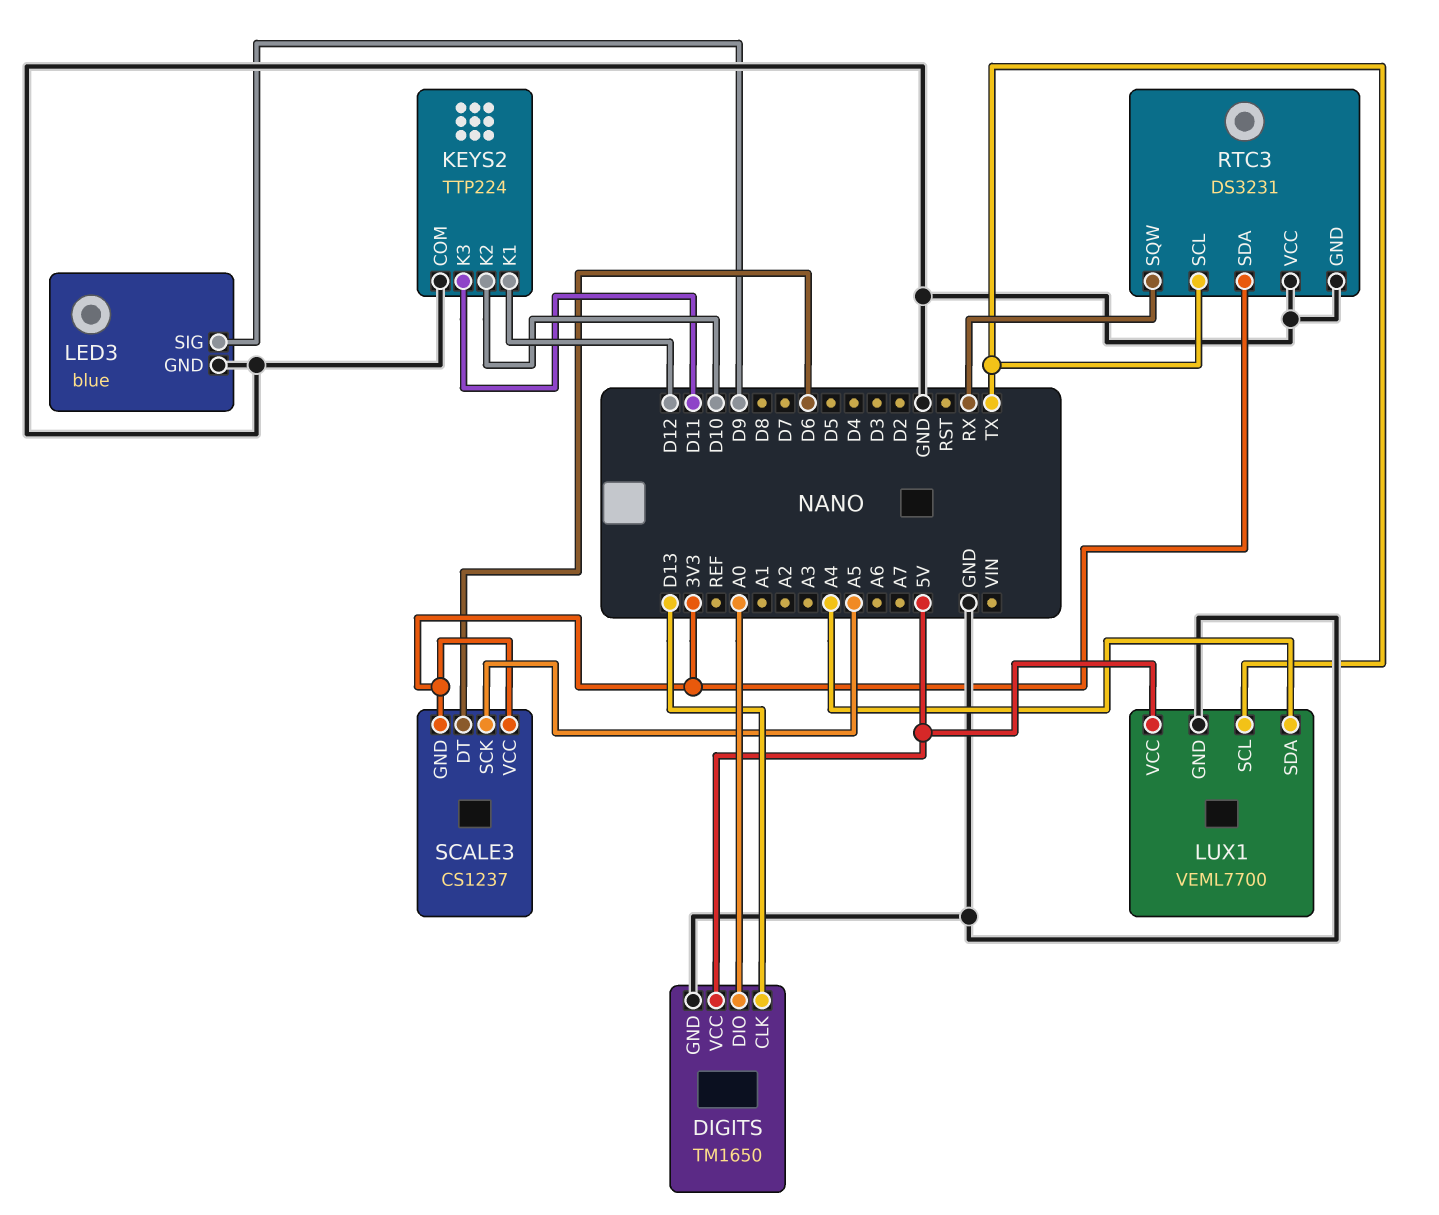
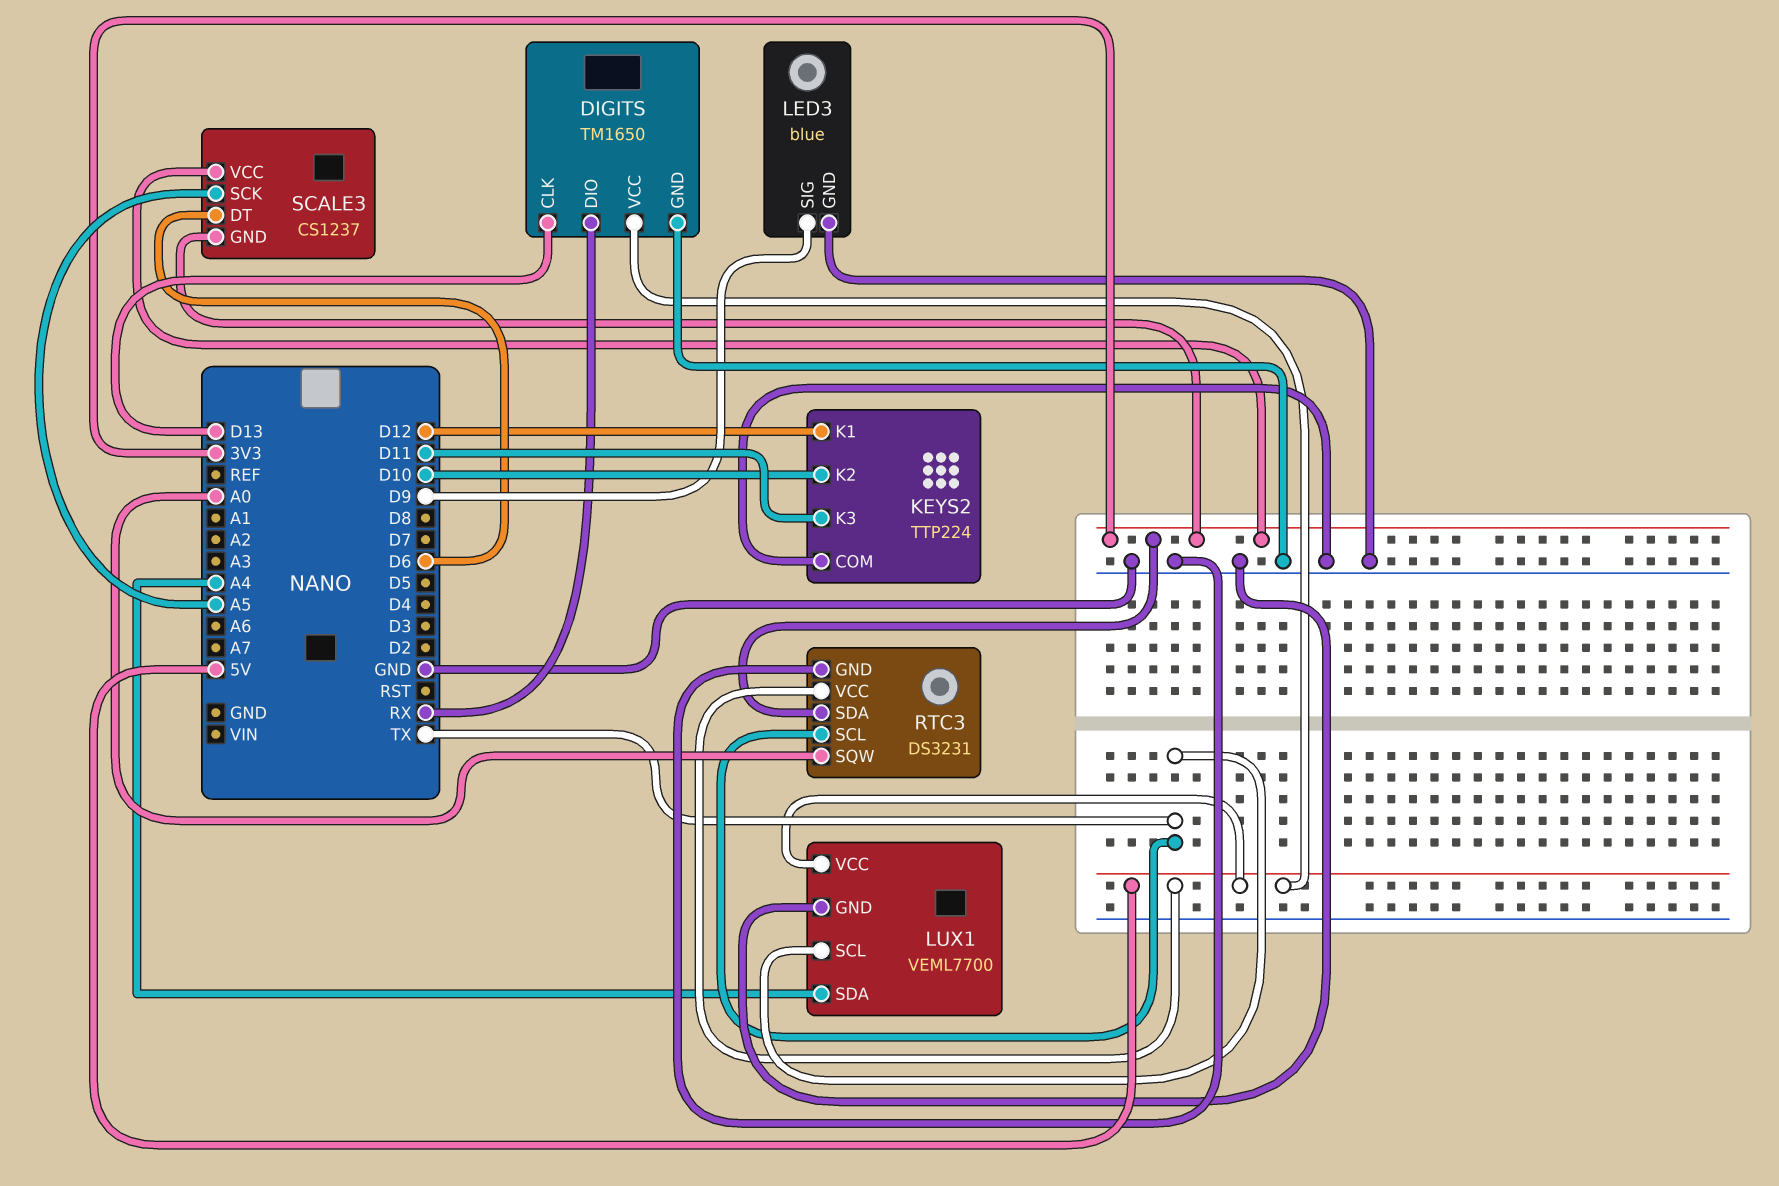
DIGITS pin DIO: A0 -> RX
RTC3 pin SQW: RX -> A0
RTC3 pin VCC: GND -> 5V

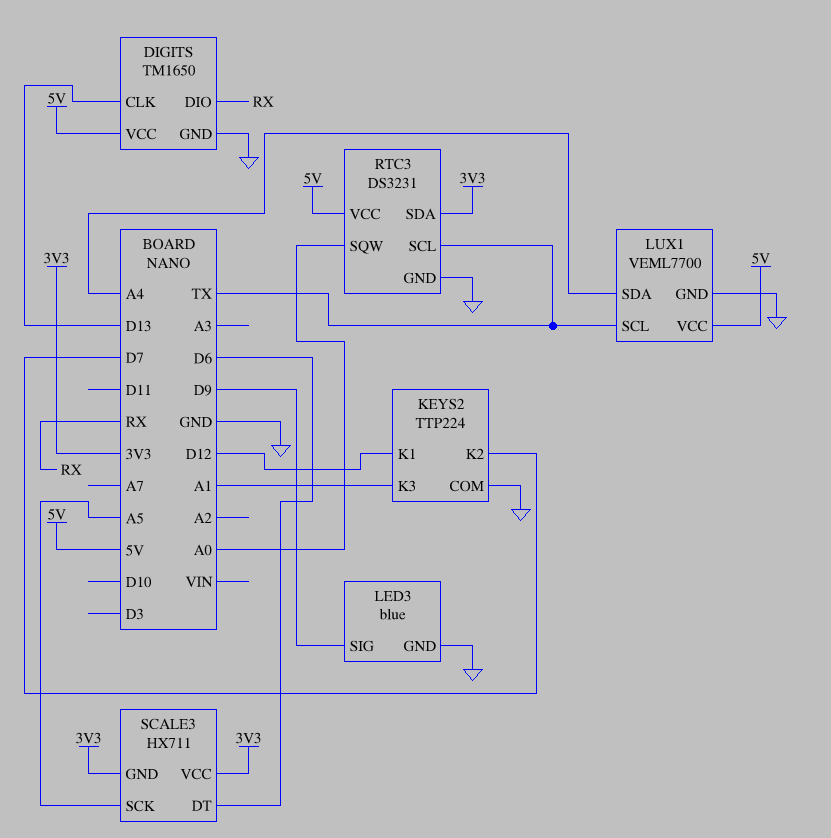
KEYS2 pin K2: D10 -> D7
KEYS2 pin K3: D11 -> A1
SCALE3: CS1237 -> HX711

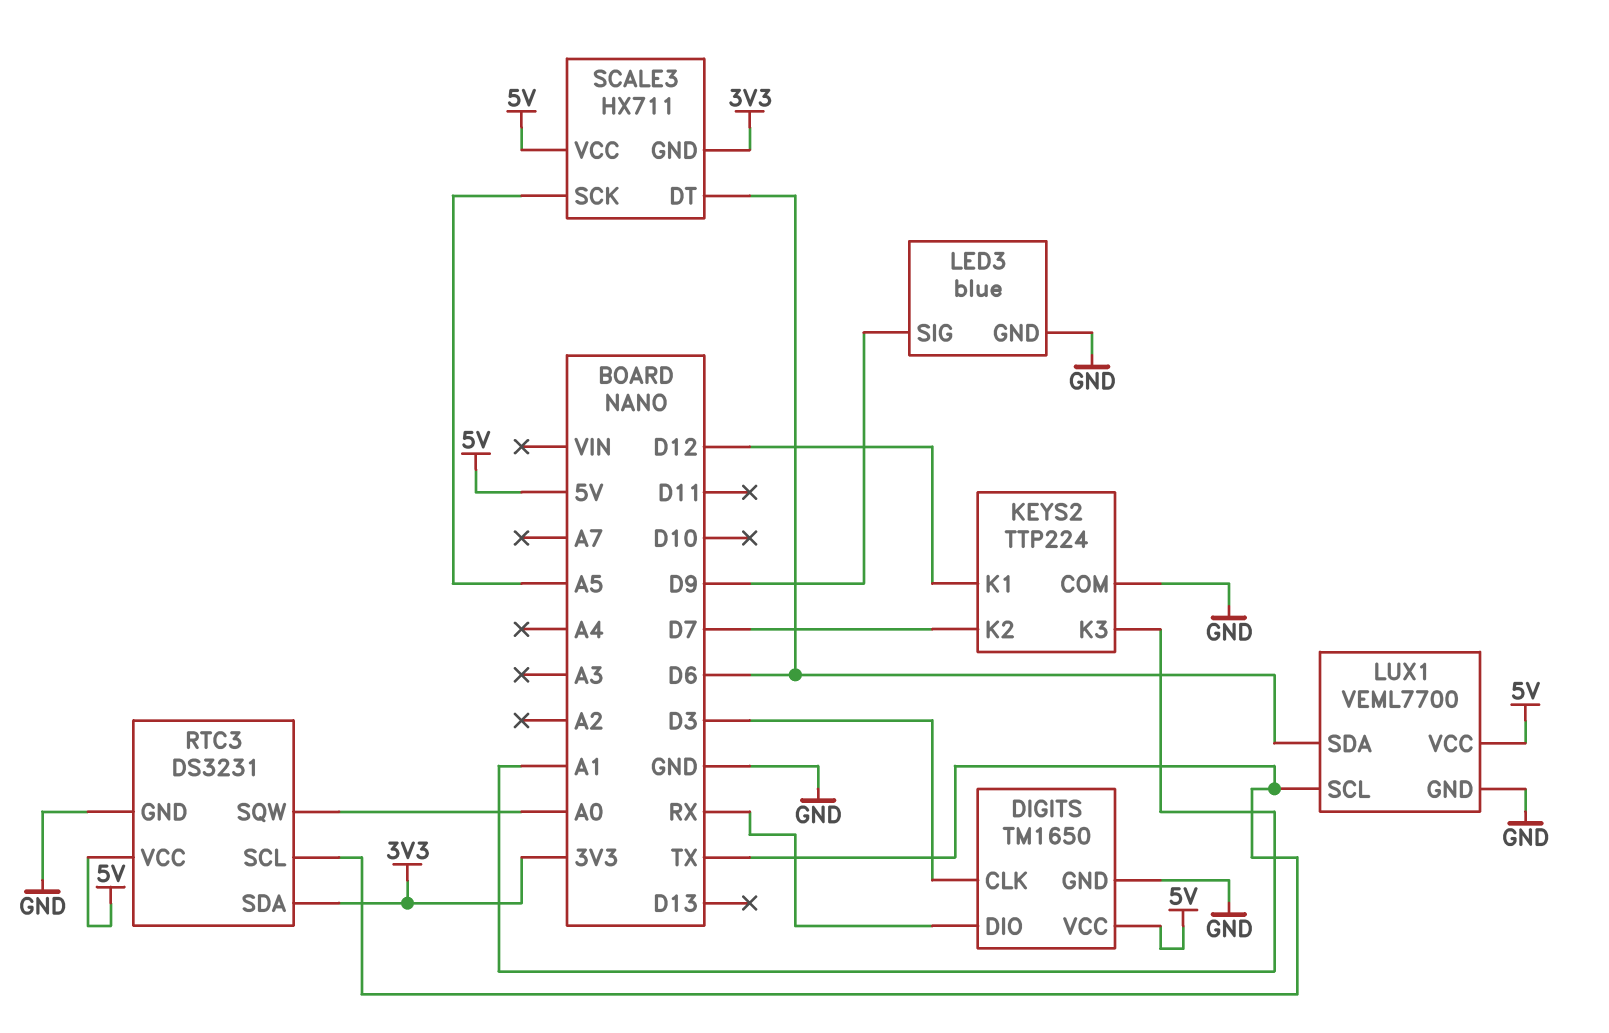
DIGITS pin CLK: D13 -> D3
LUX1 pin SDA: A4 -> D6
SCALE3 pin VCC: 3V3 -> 5V

